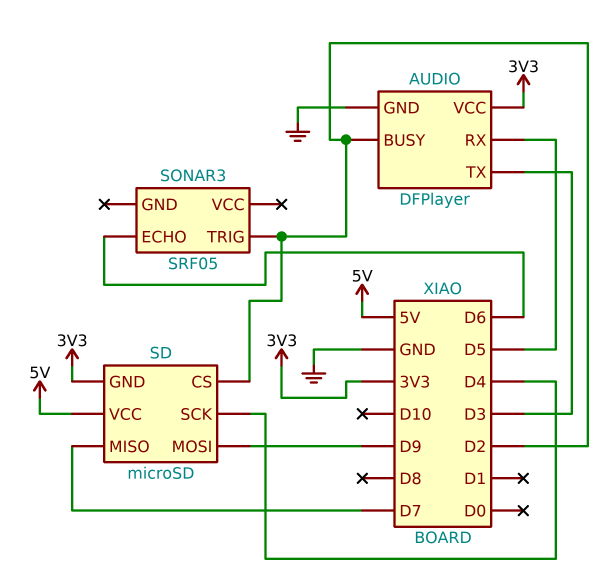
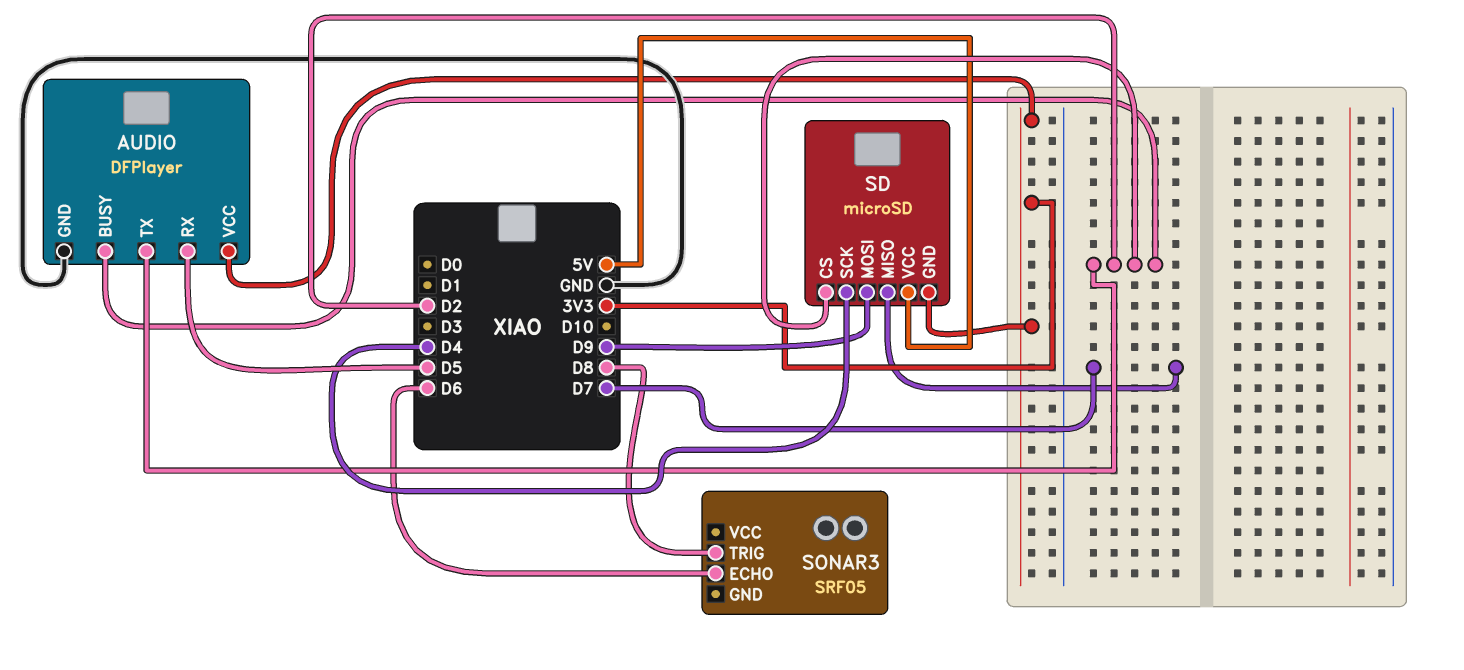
AUDIO pin TX: D3 -> D2
SONAR3 pin TRIG: D2 -> D8

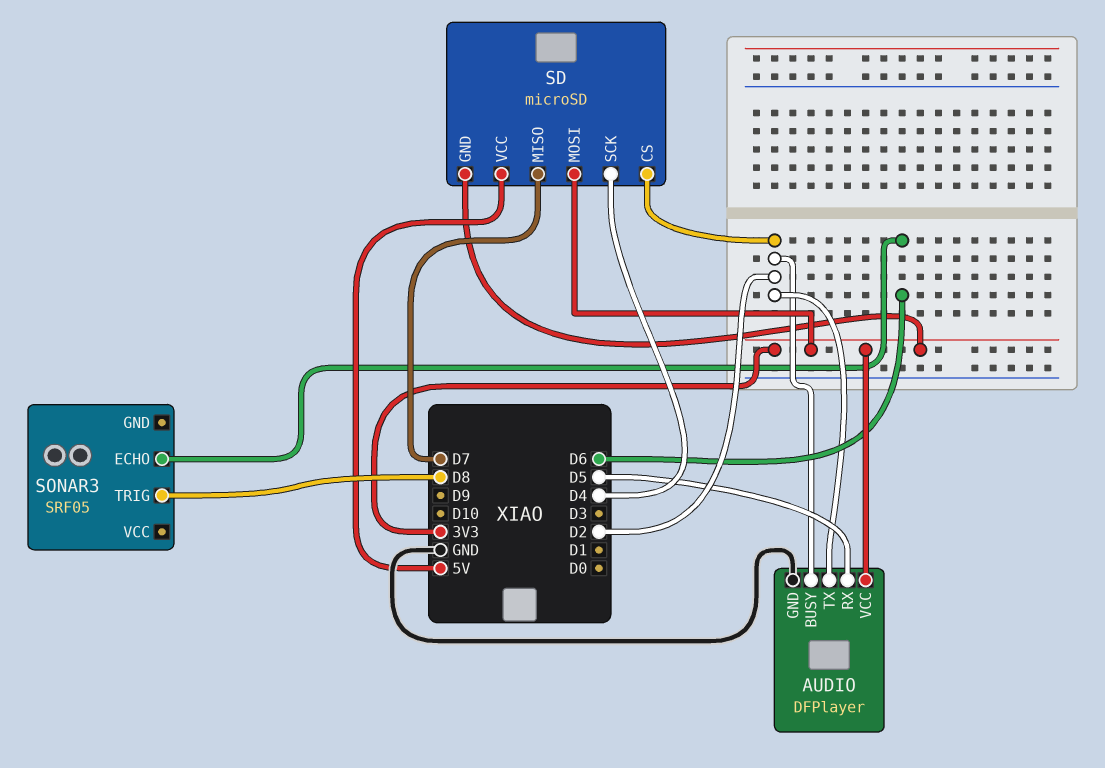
SD pin MOSI: D9 -> 3V3

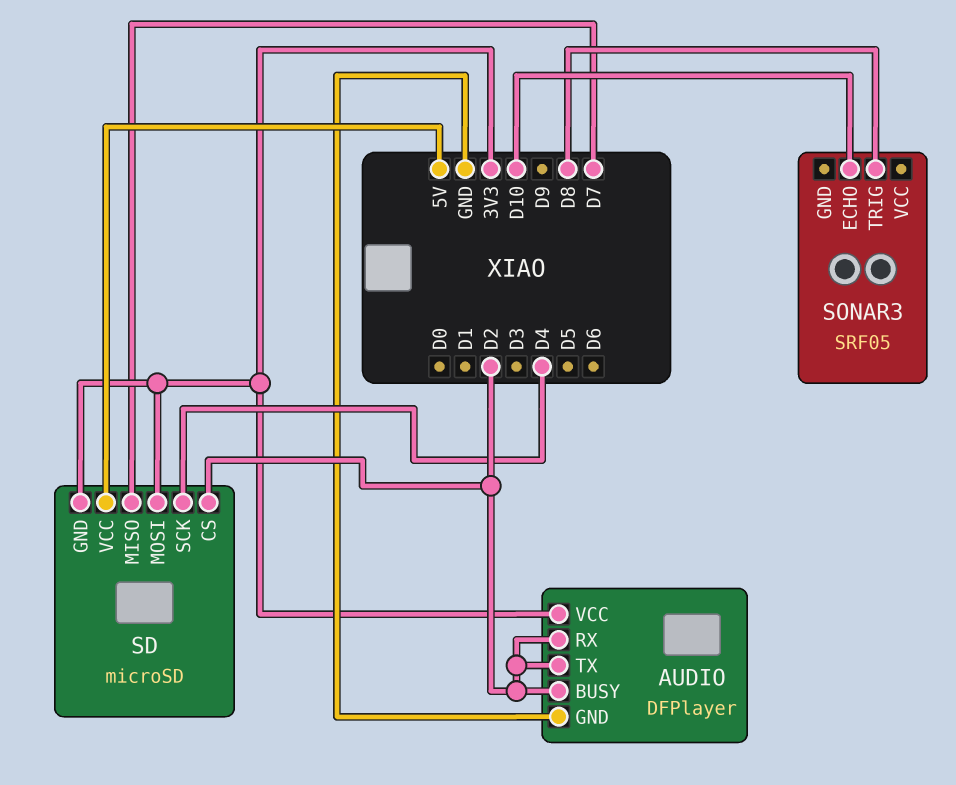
AUDIO pin RX: D5 -> D2
SONAR3 pin ECHO: D6 -> D10

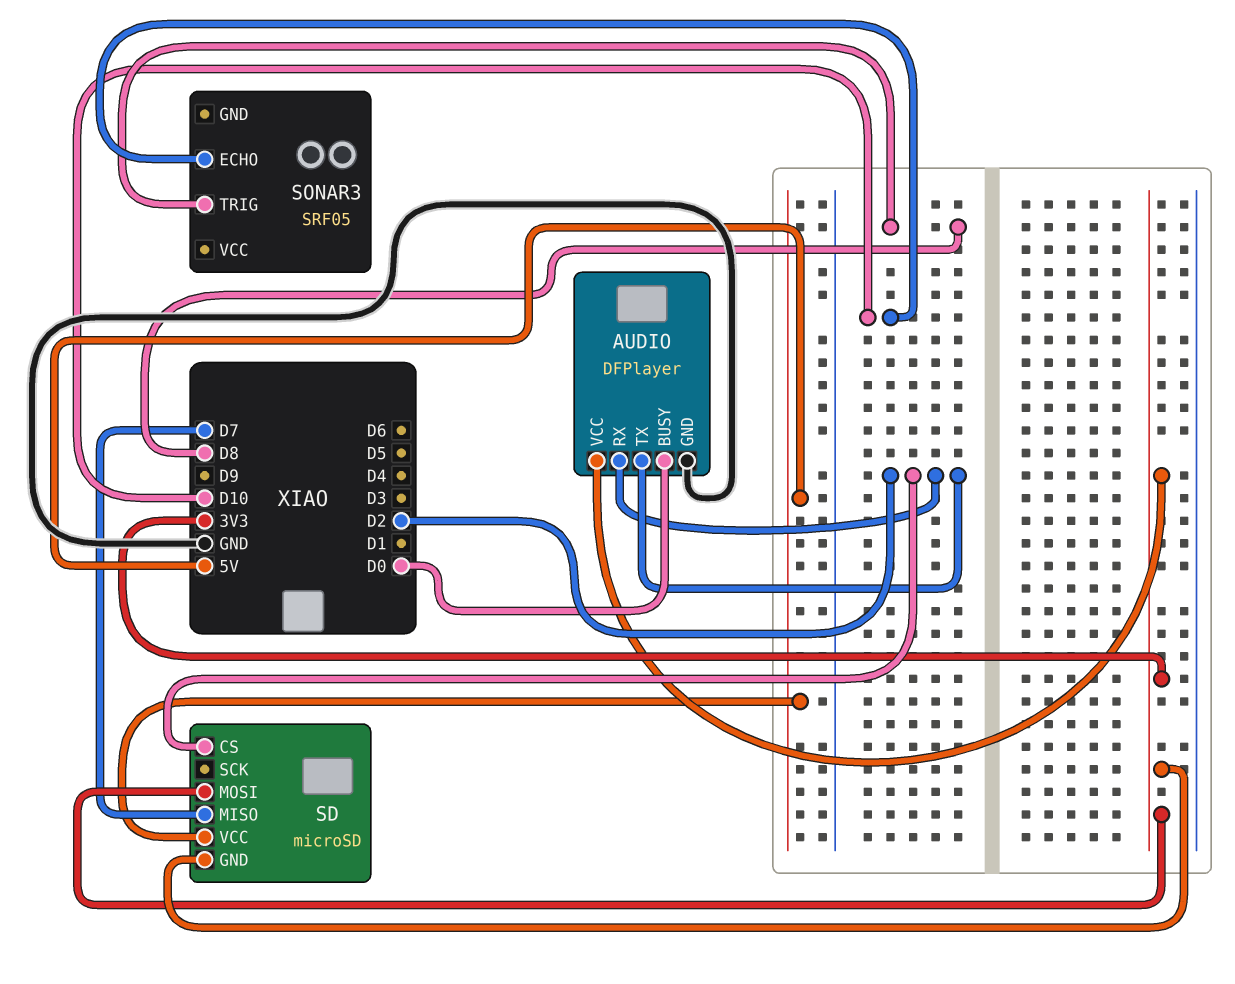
AUDIO pin BUSY: D2 -> D0
SD pin SCK: D4 -> none

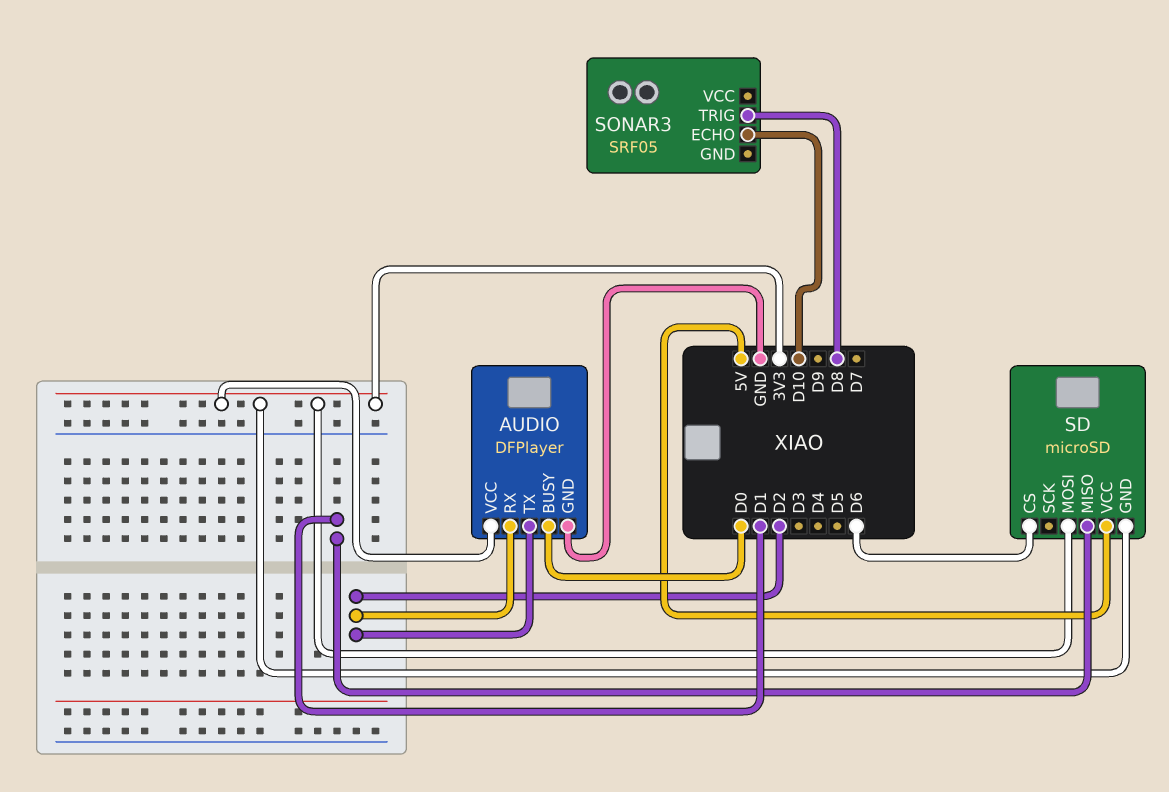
SD pin CS: D2 -> D6
SD pin MISO: D7 -> D1

